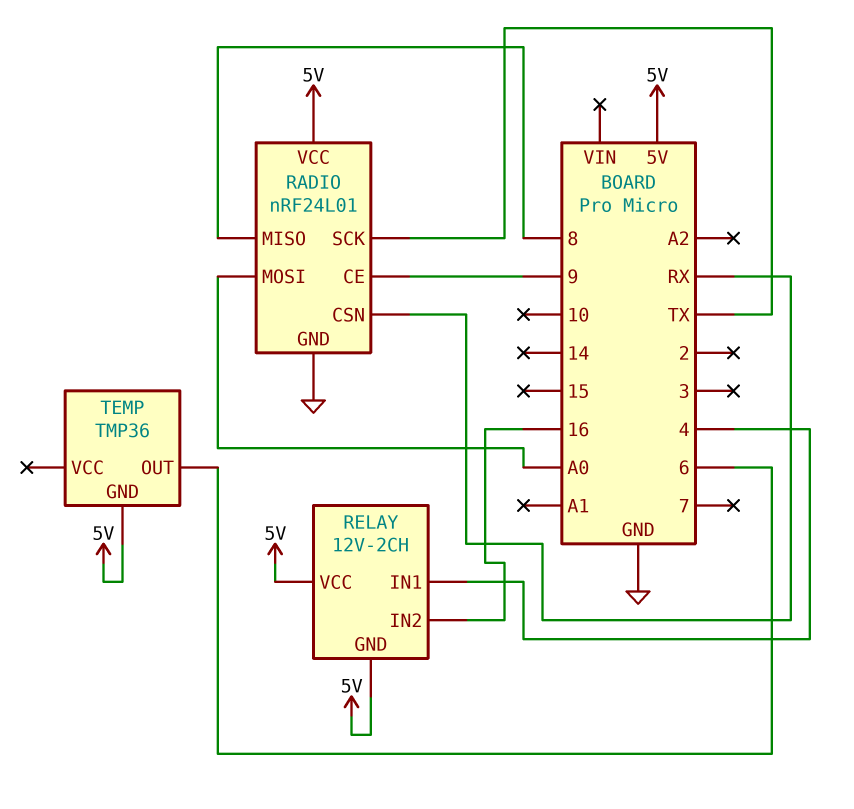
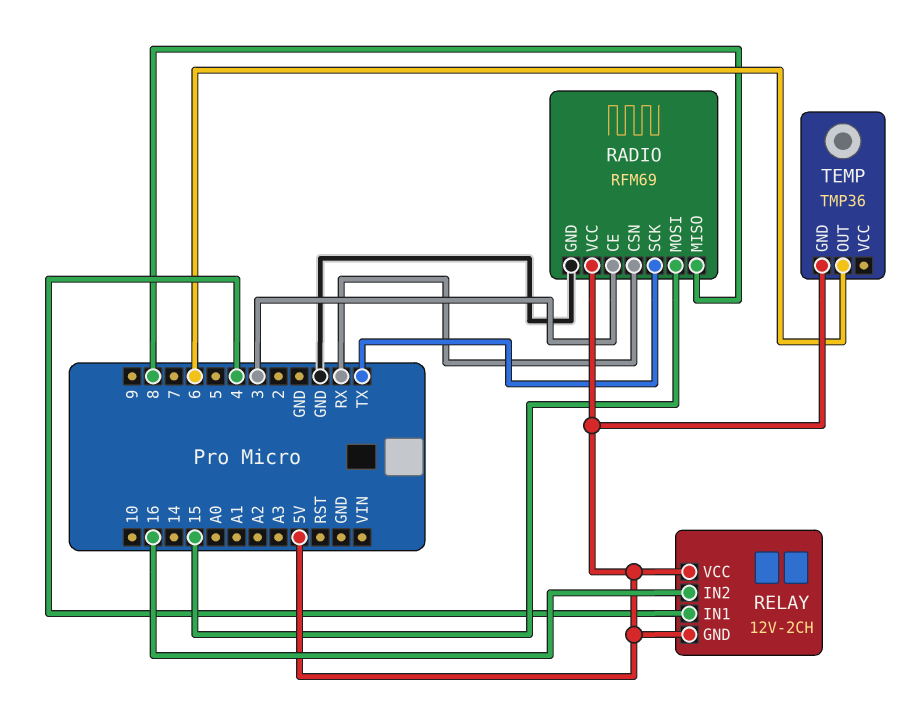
RADIO: nRF24L01 -> RFM69
RADIO pin CE: 9 -> 3
RADIO pin MOSI: A0 -> 15

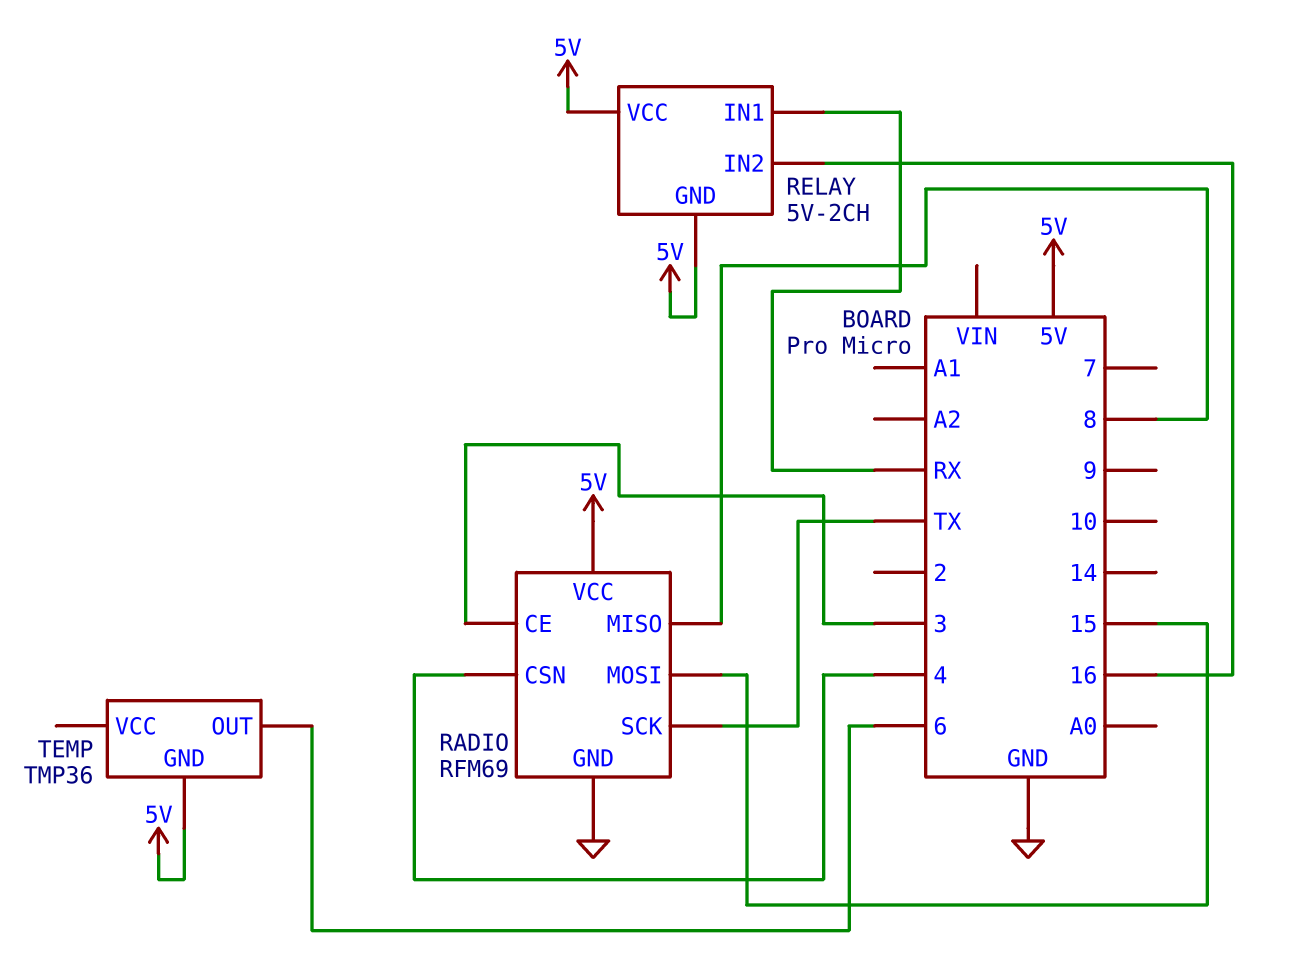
RADIO pin CSN: RX -> 4
RELAY: 12V-2CH -> 5V-2CH
RELAY pin IN1: 4 -> RX

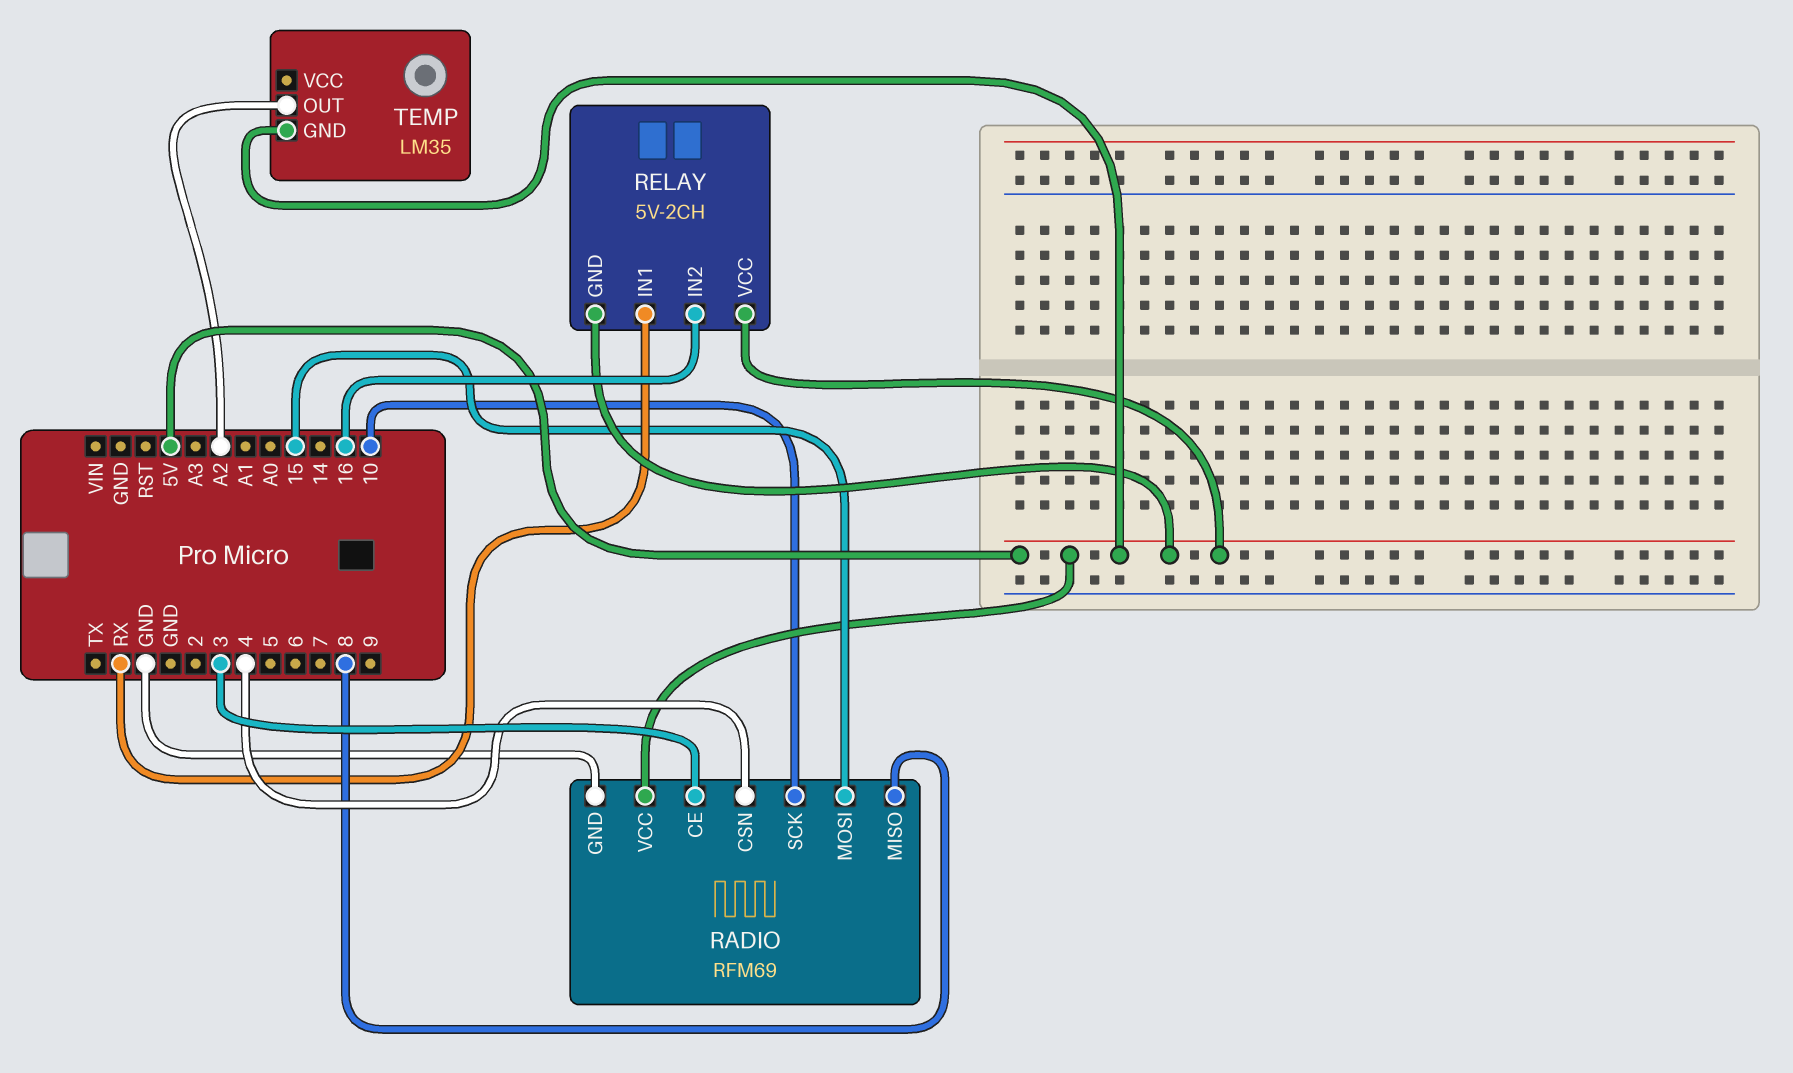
RADIO pin SCK: TX -> 10
TEMP: TMP36 -> LM35
TEMP pin OUT: 6 -> A2

